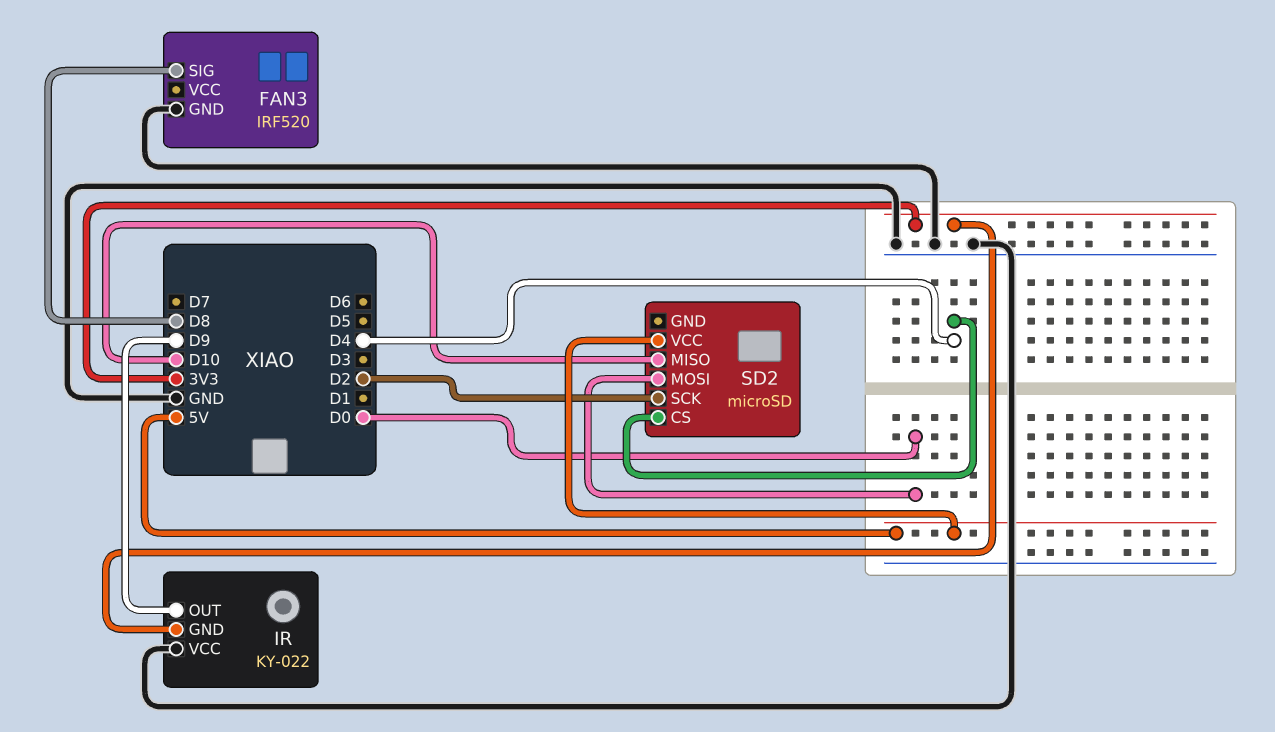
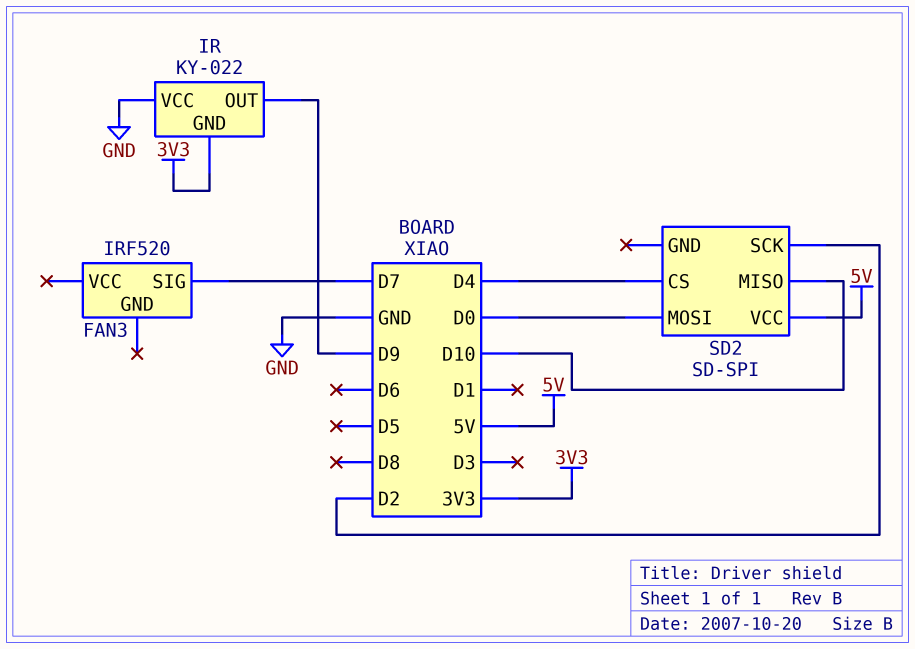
FAN3 pin GND: GND -> none
FAN3 pin SIG: D8 -> D7
SD2: microSD -> SD-SPI

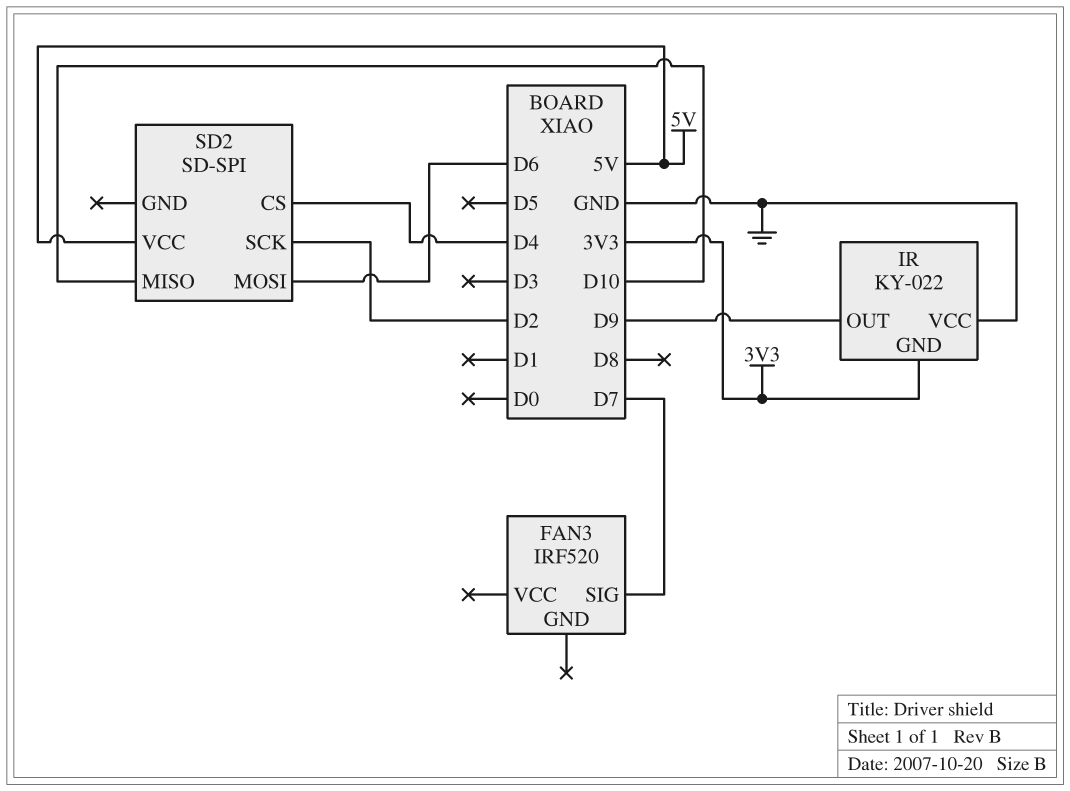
SD2 pin MOSI: D0 -> D6

